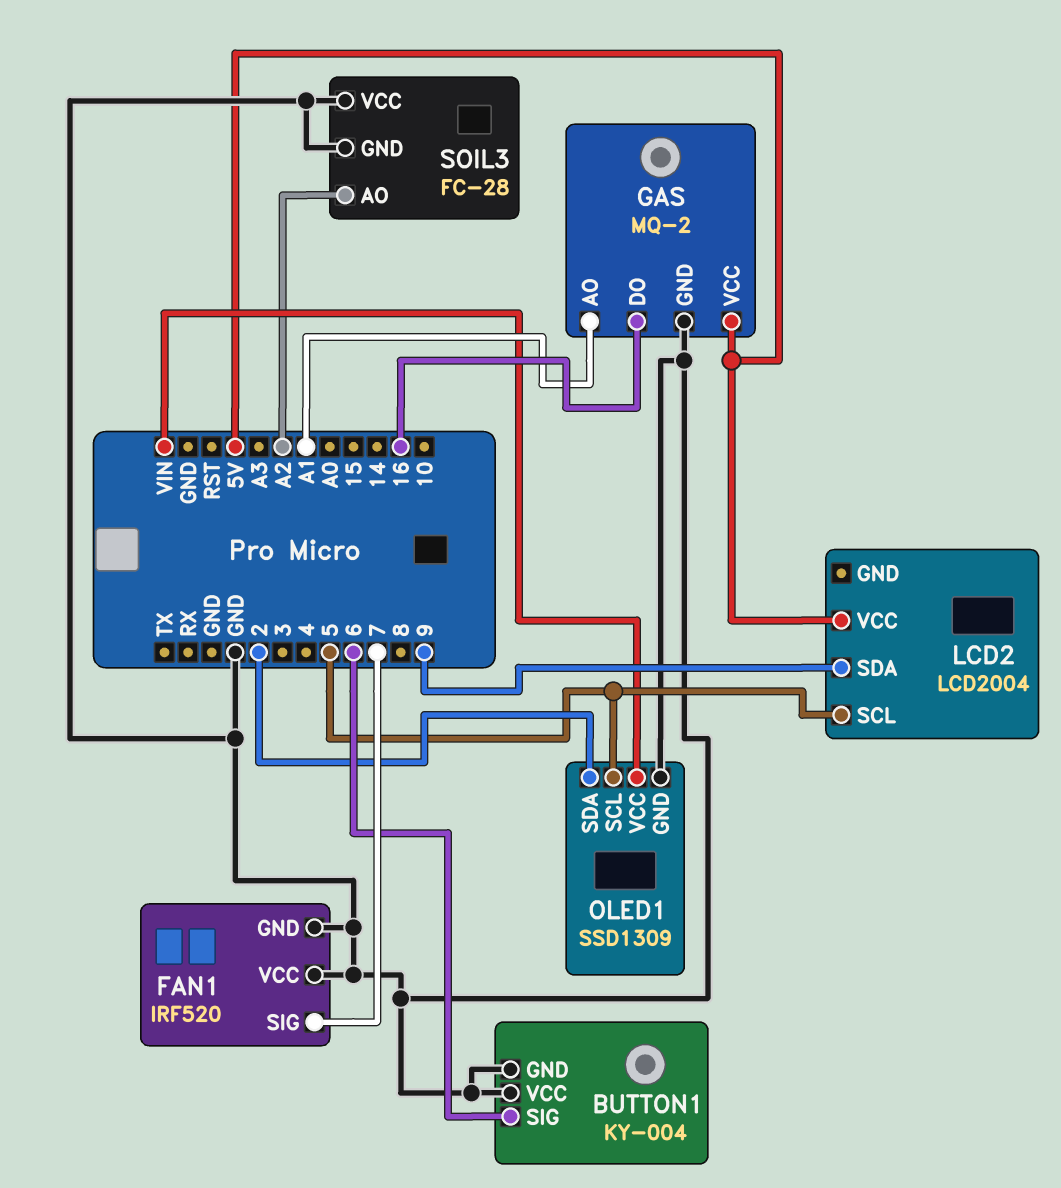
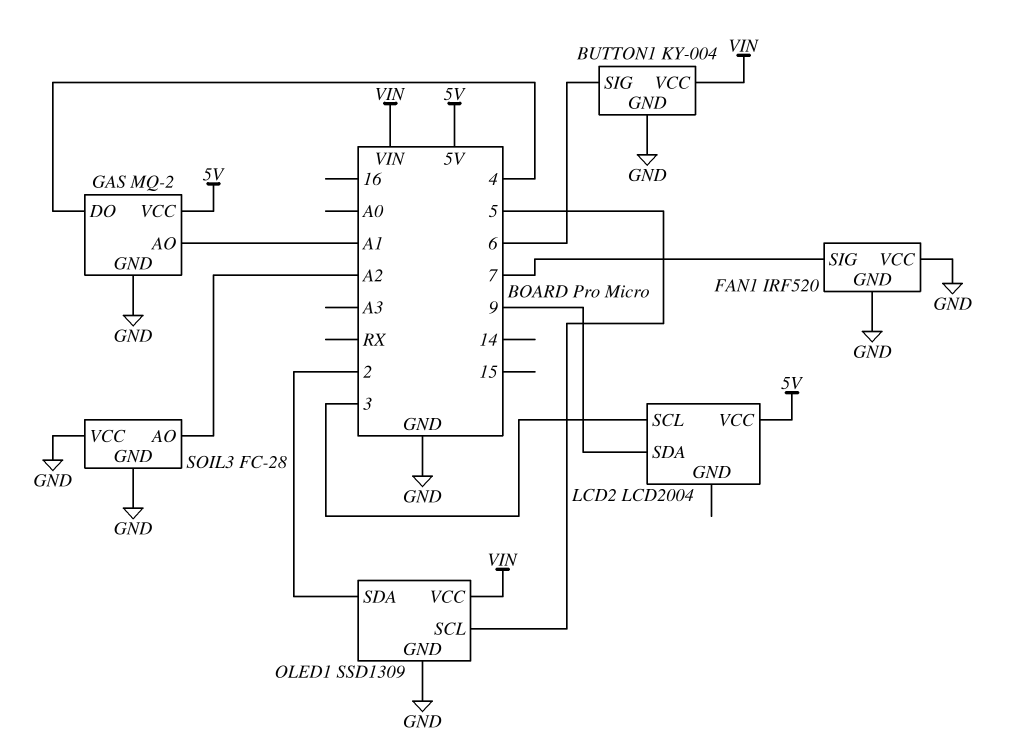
BUTTON1 pin VCC: GND -> VIN
GAS pin DO: 16 -> 4
LCD2 pin SCL: 5 -> 3

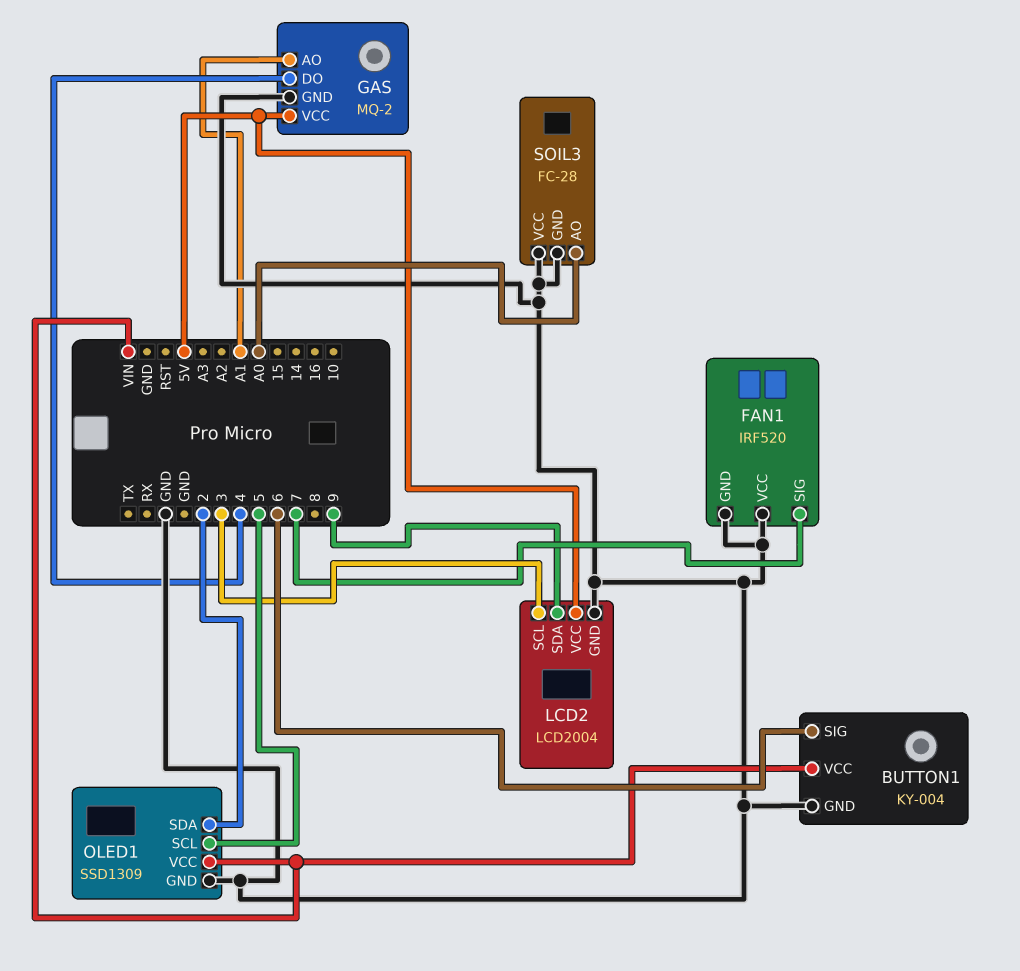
LCD2 pin GND: none -> GND
SOIL3 pin AO: A2 -> A0

